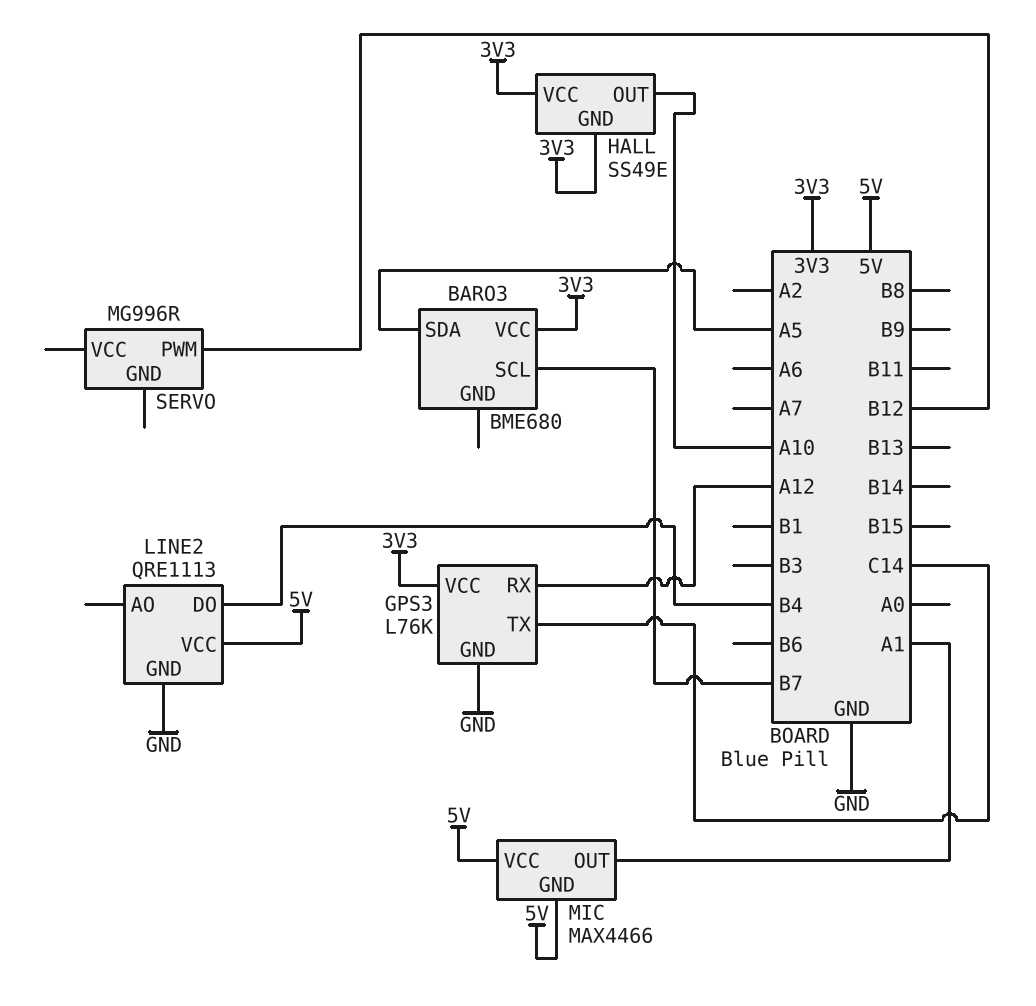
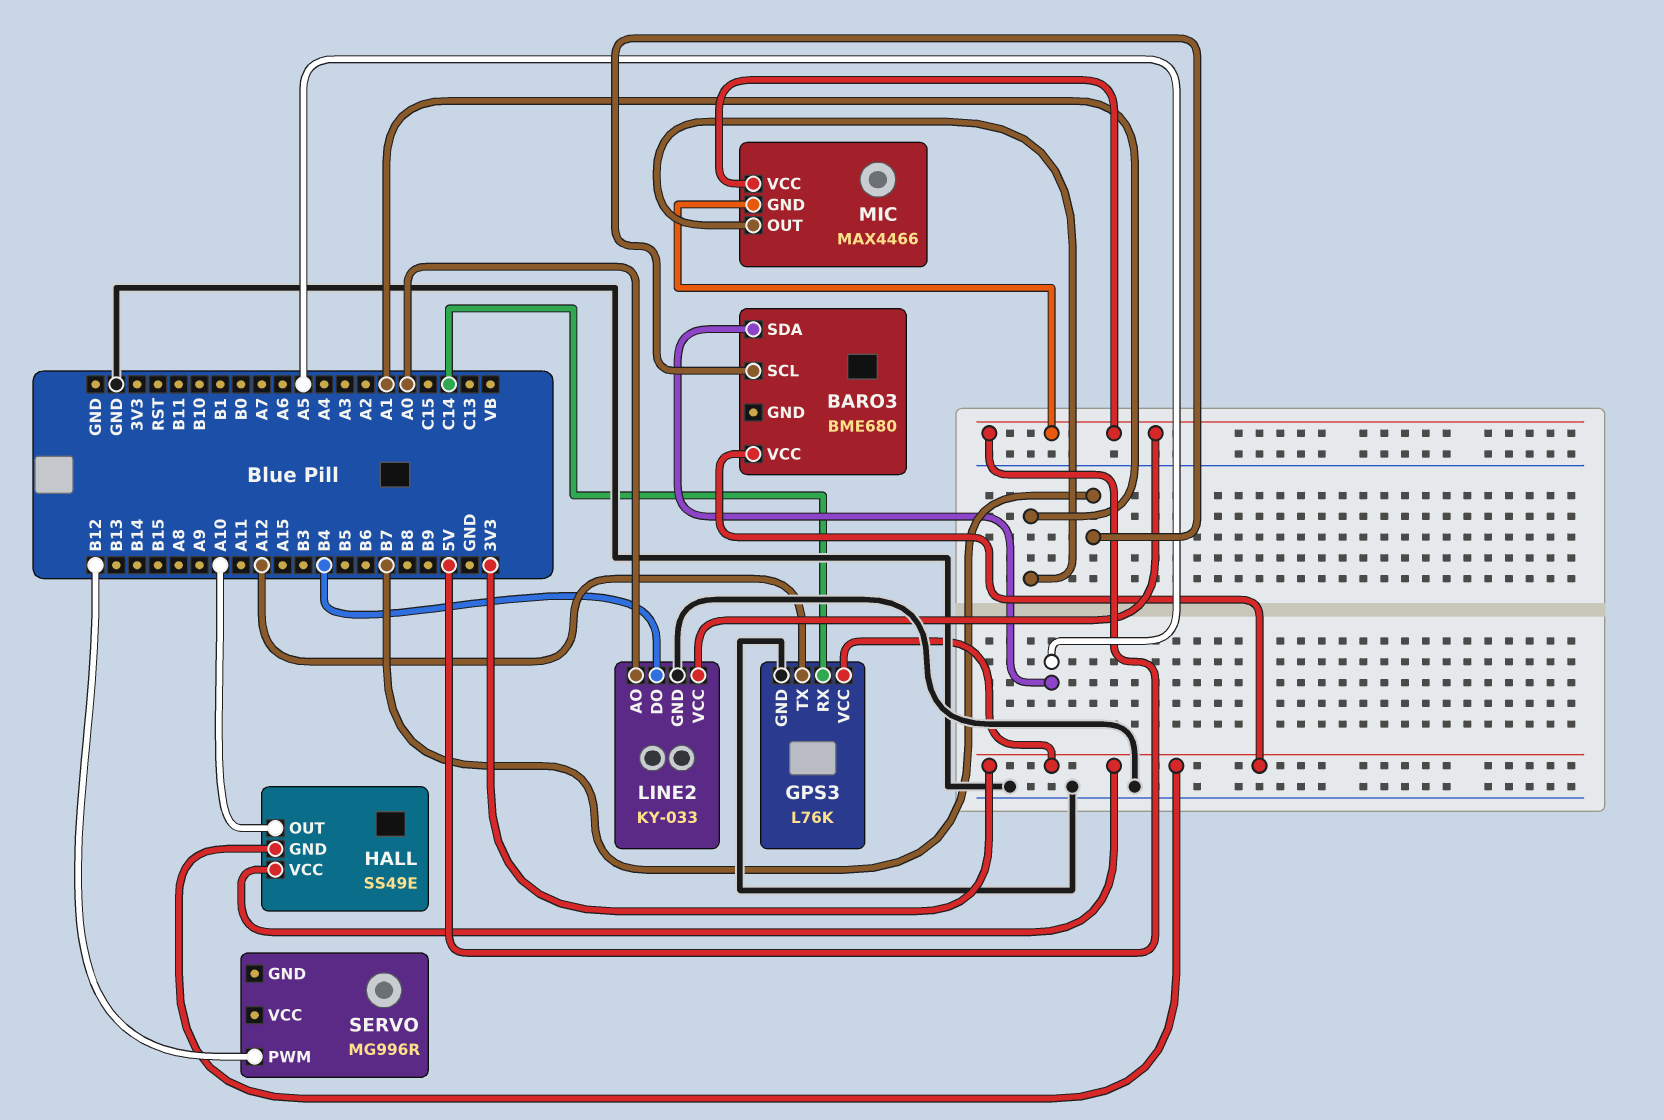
GPS3 pin RX: A12 -> C14
GPS3 pin TX: C14 -> A12
LINE2: QRE1113 -> KY-033
LINE2 pin AO: none -> A0

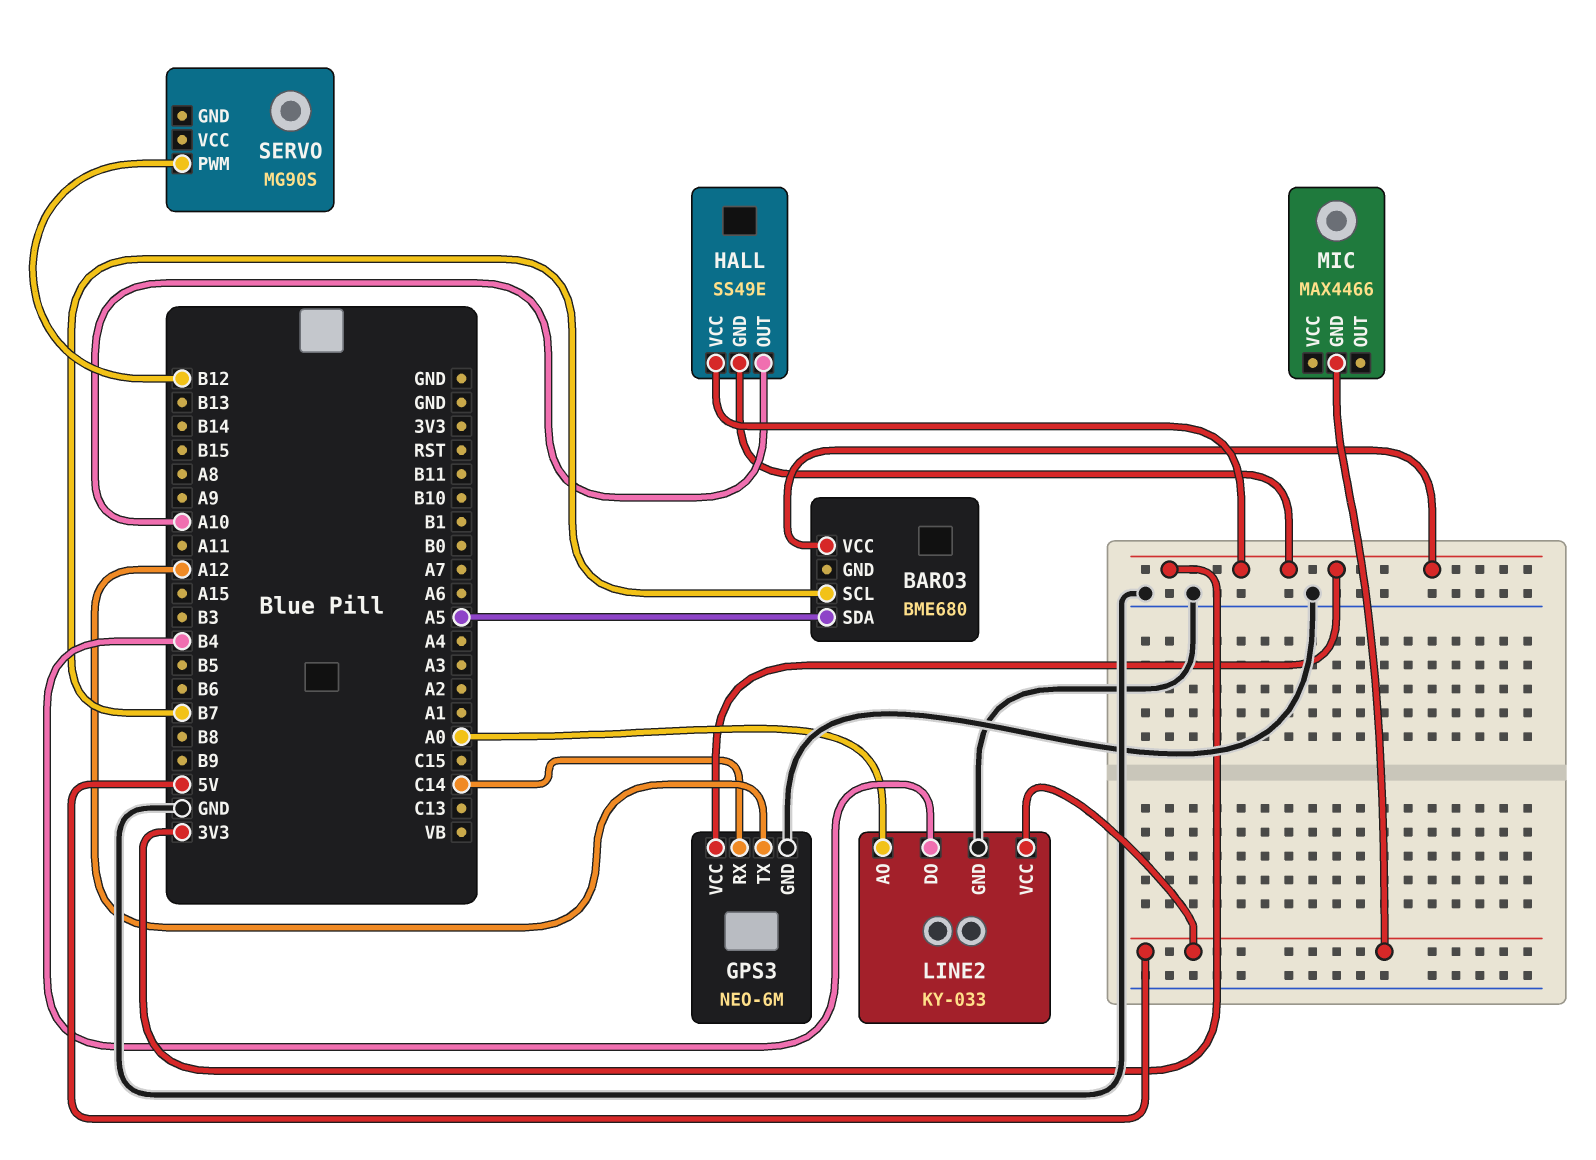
GPS3: L76K -> NEO-6M
MIC pin OUT: A1 -> none
MIC pin VCC: 5V -> none
SERVO: MG996R -> MG90S

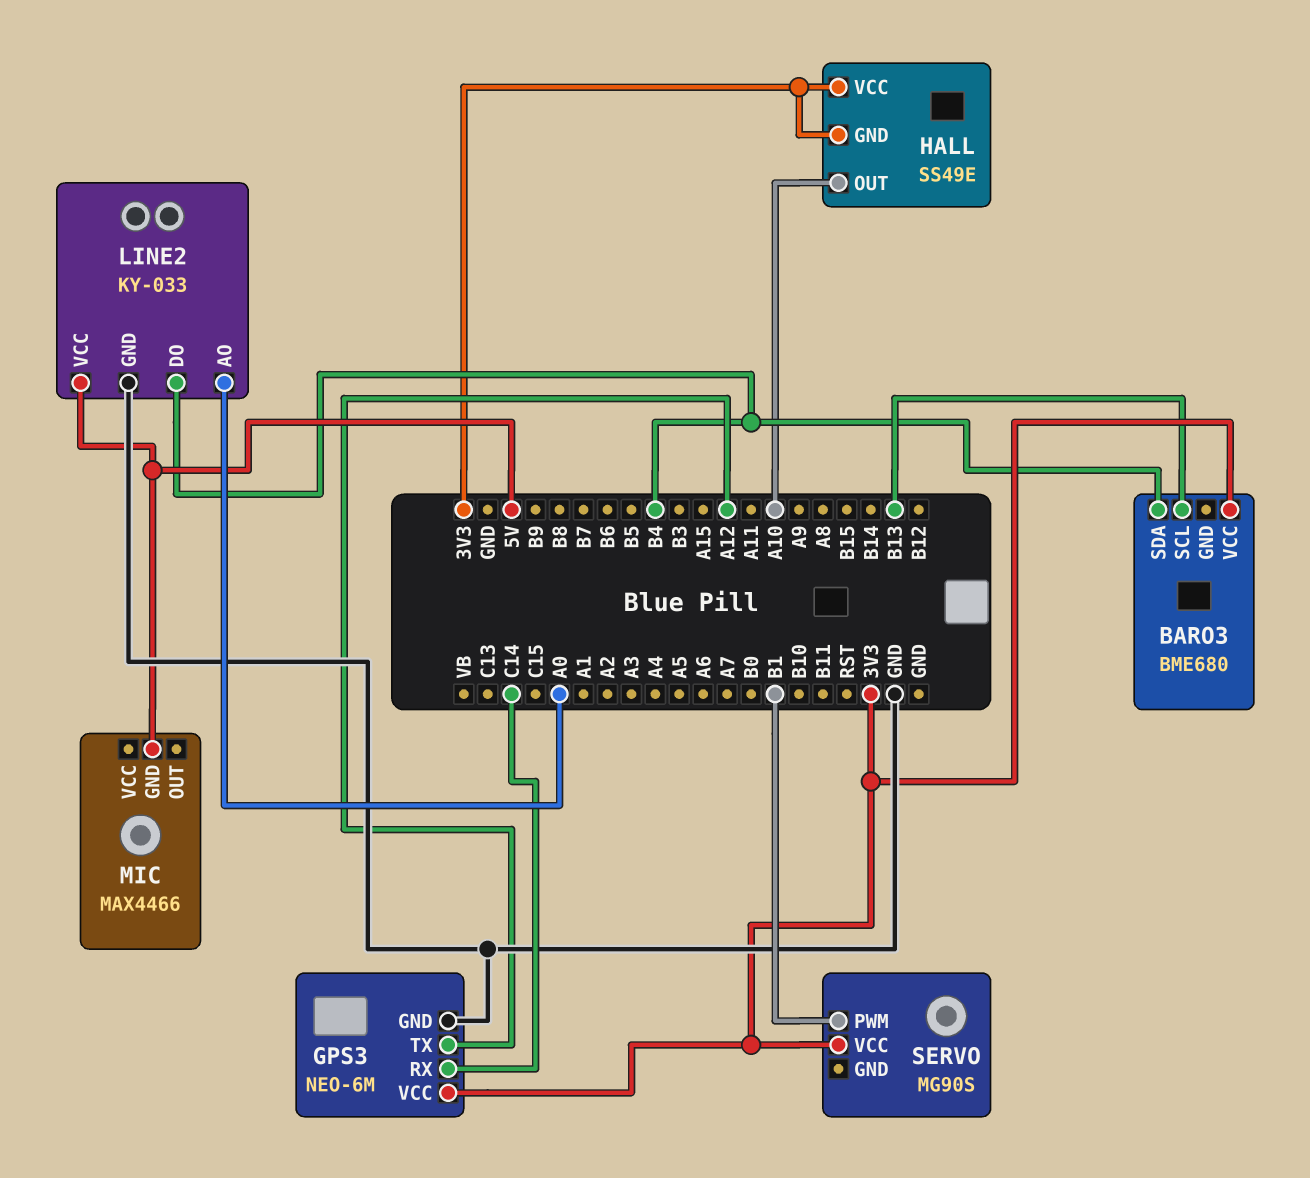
BARO3 pin SCL: B7 -> B13
BARO3 pin SDA: A5 -> B4
SERVO pin PWM: B12 -> B1
SERVO pin VCC: none -> 3V3

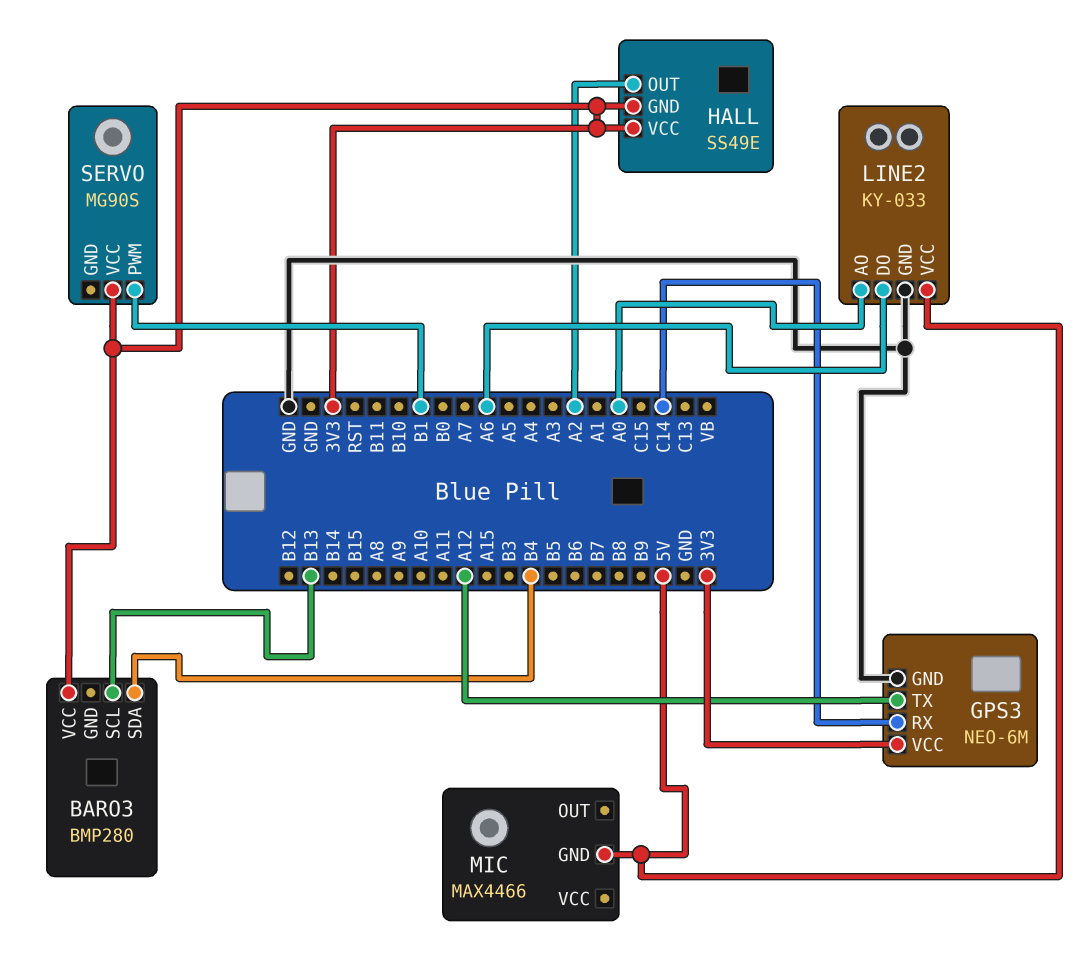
BARO3: BME680 -> BMP280
HALL pin OUT: A10 -> A2
LINE2 pin DO: B4 -> A6

